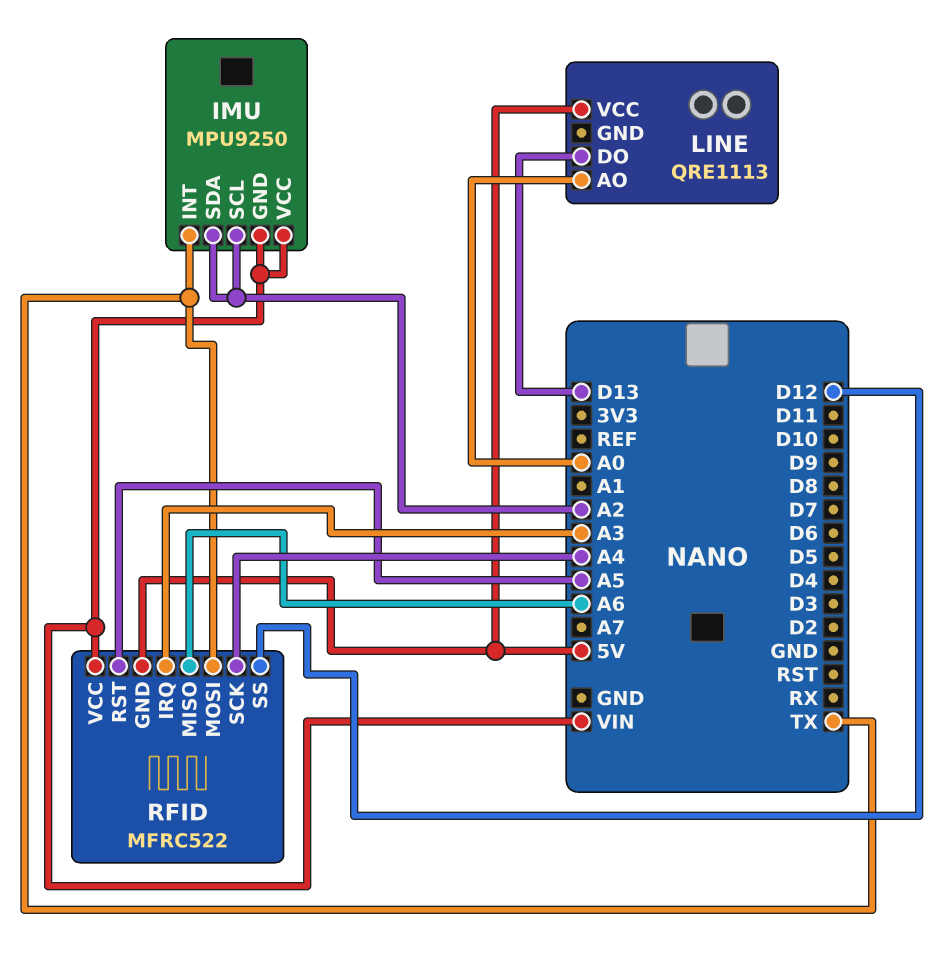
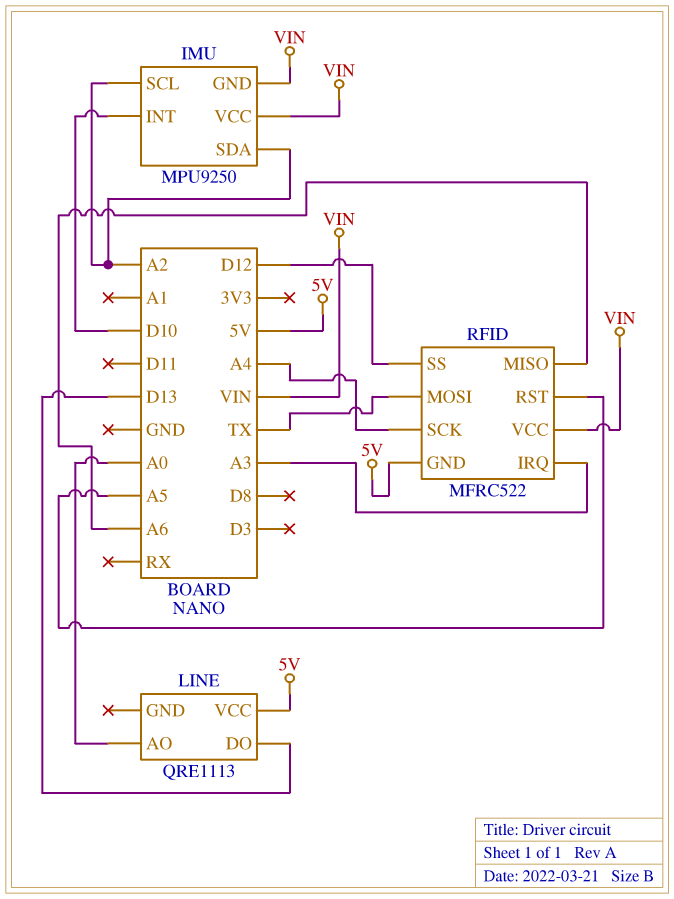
IMU pin INT: TX -> D10

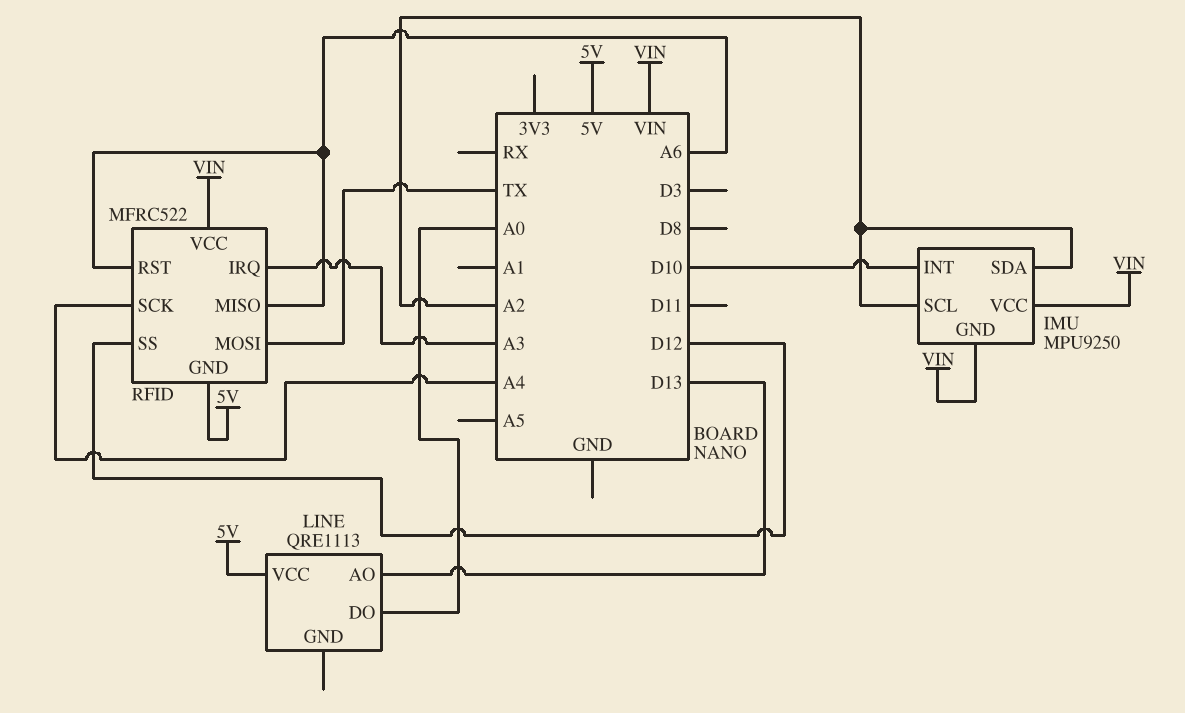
LINE pin AO: A0 -> D13
LINE pin DO: D13 -> A0
RFID pin RST: A5 -> A6

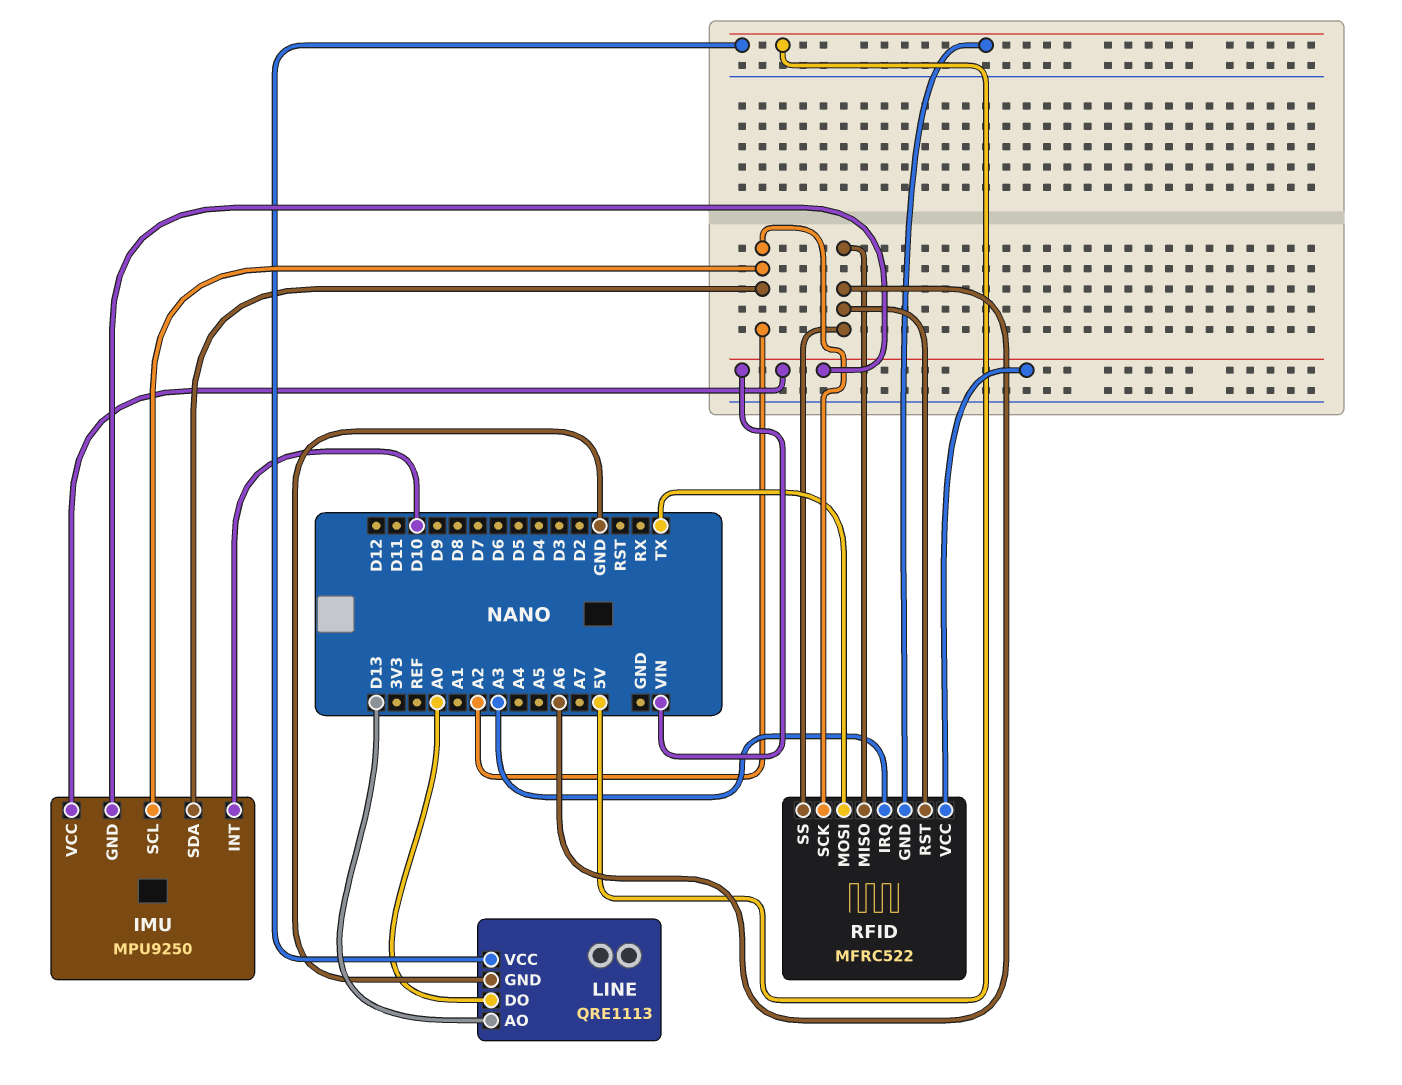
LINE pin GND: none -> GND
RFID pin SCK: A4 -> A2
RFID pin SS: D12 -> A6

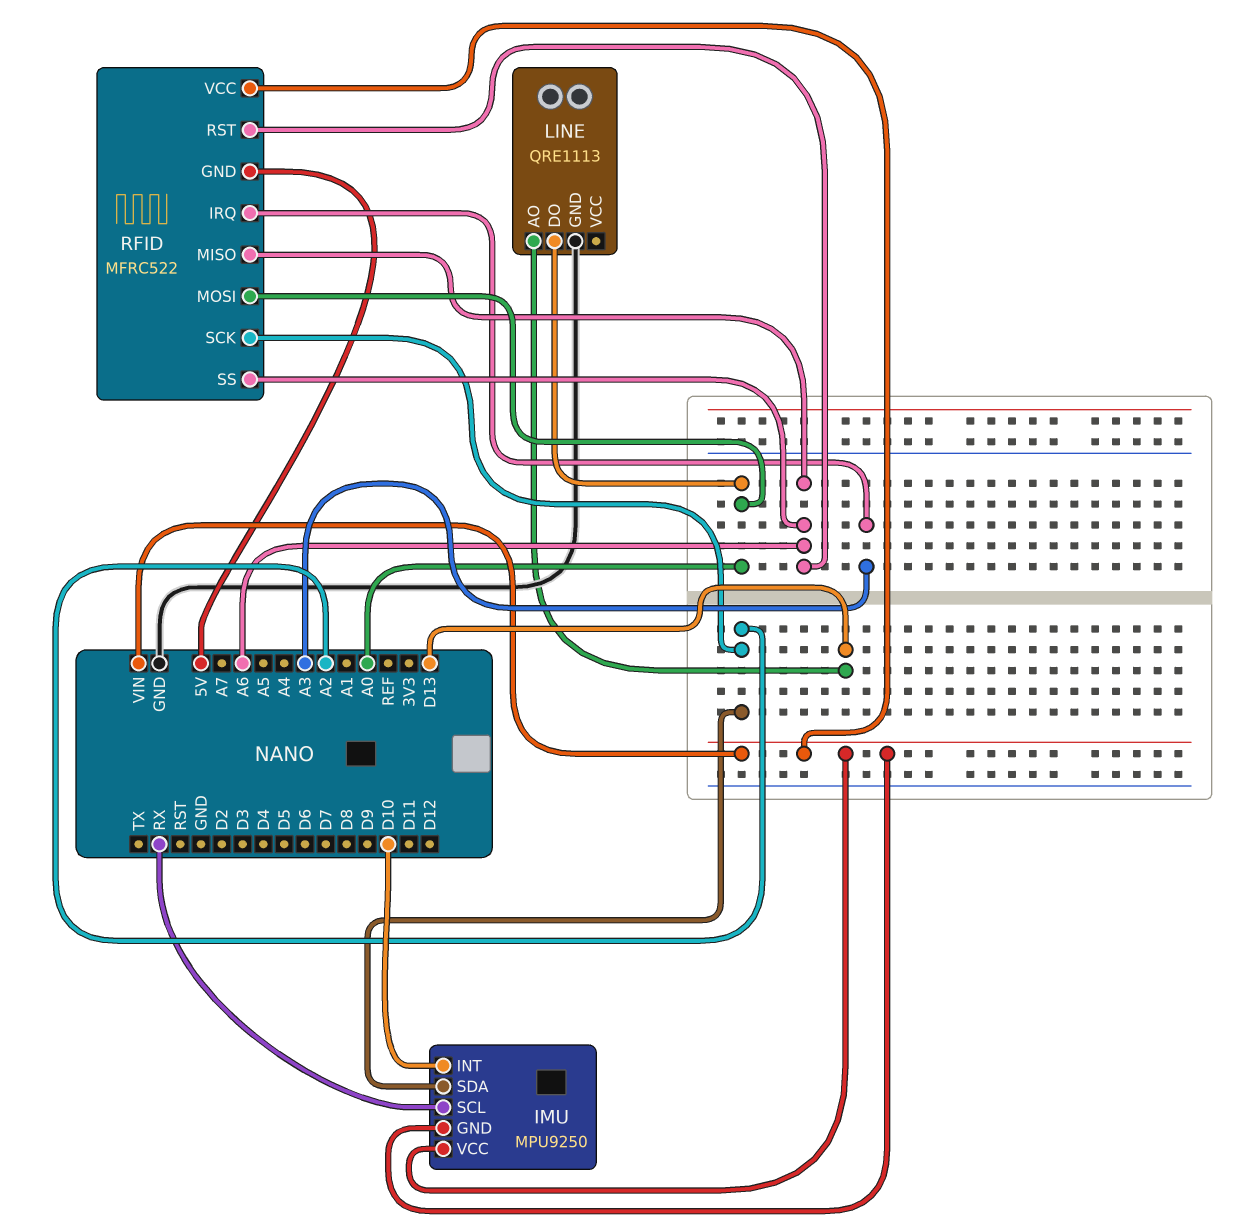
IMU pin SCL: A2 -> RX
LINE pin VCC: 5V -> none
RFID pin MOSI: TX -> A0

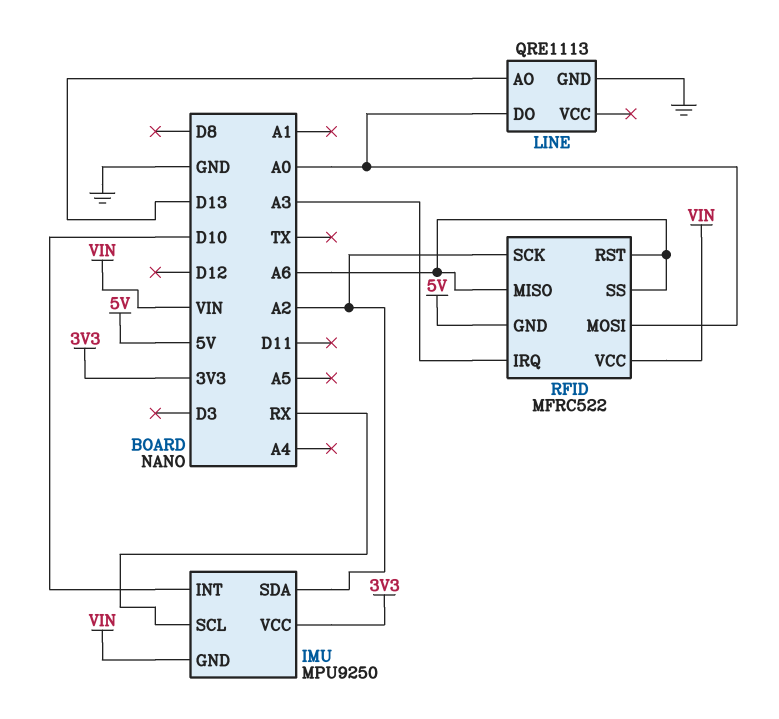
IMU pin VCC: VIN -> 3V3

